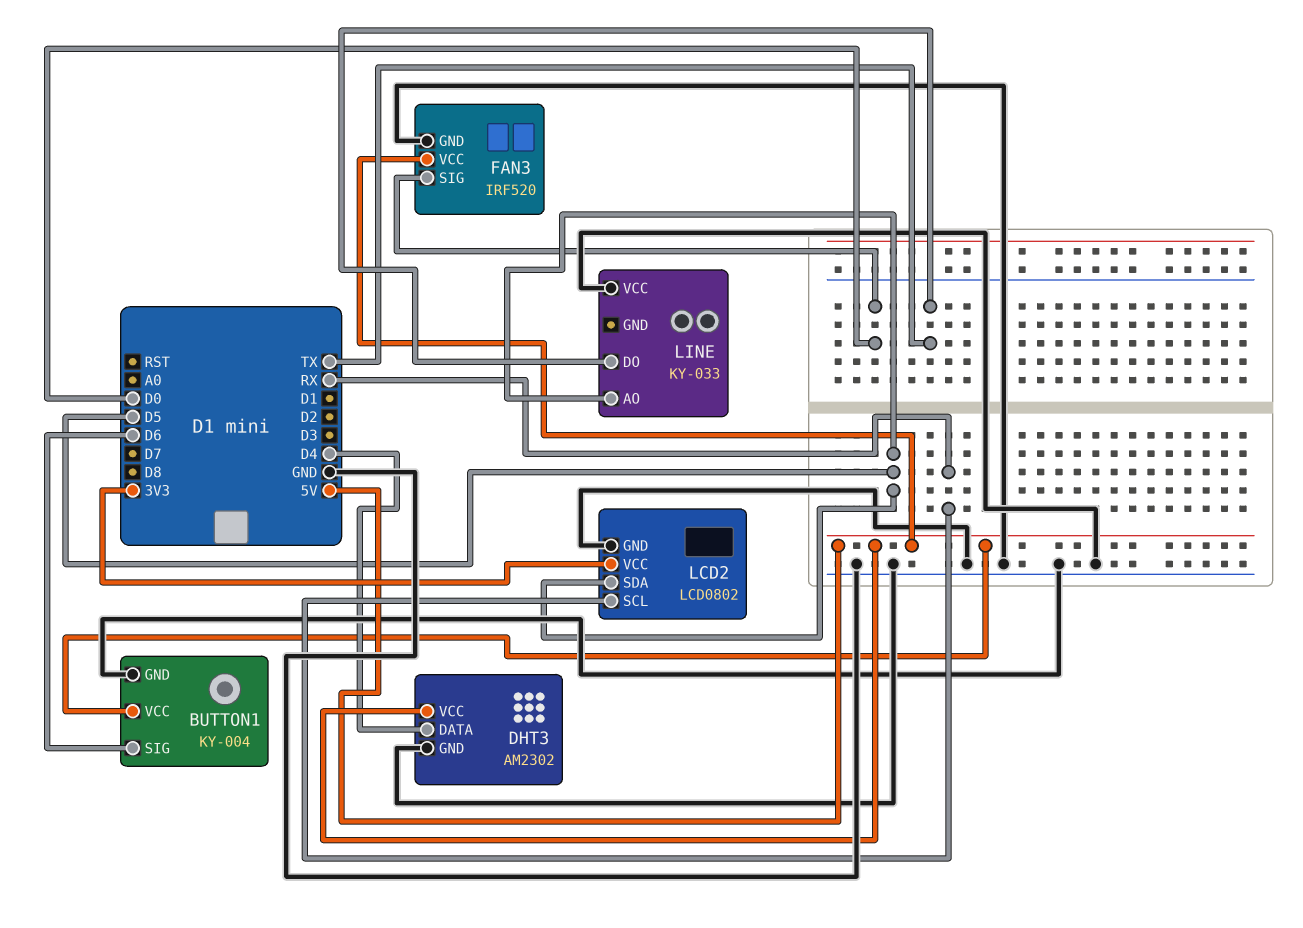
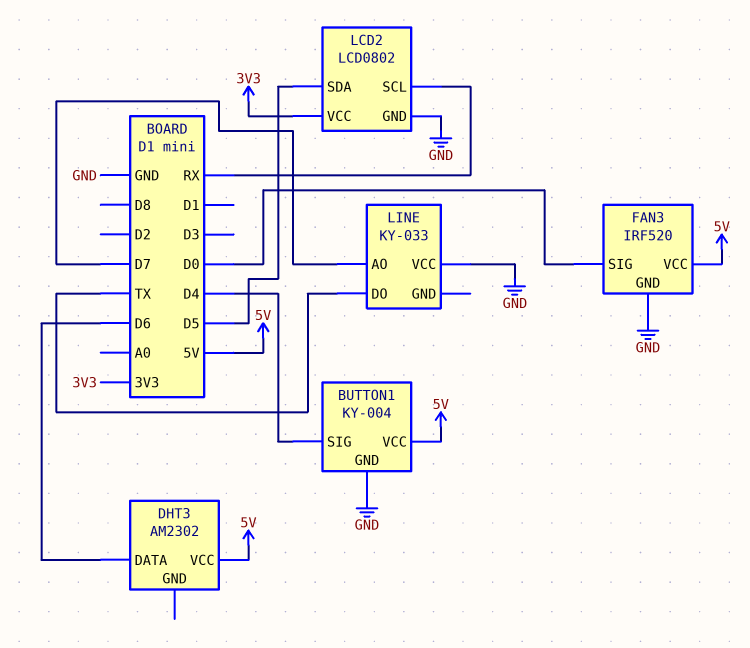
BUTTON1 pin SIG: D6 -> D4
DHT3 pin DATA: D4 -> D6
DHT3 pin GND: GND -> none
LINE pin AO: D5 -> D7

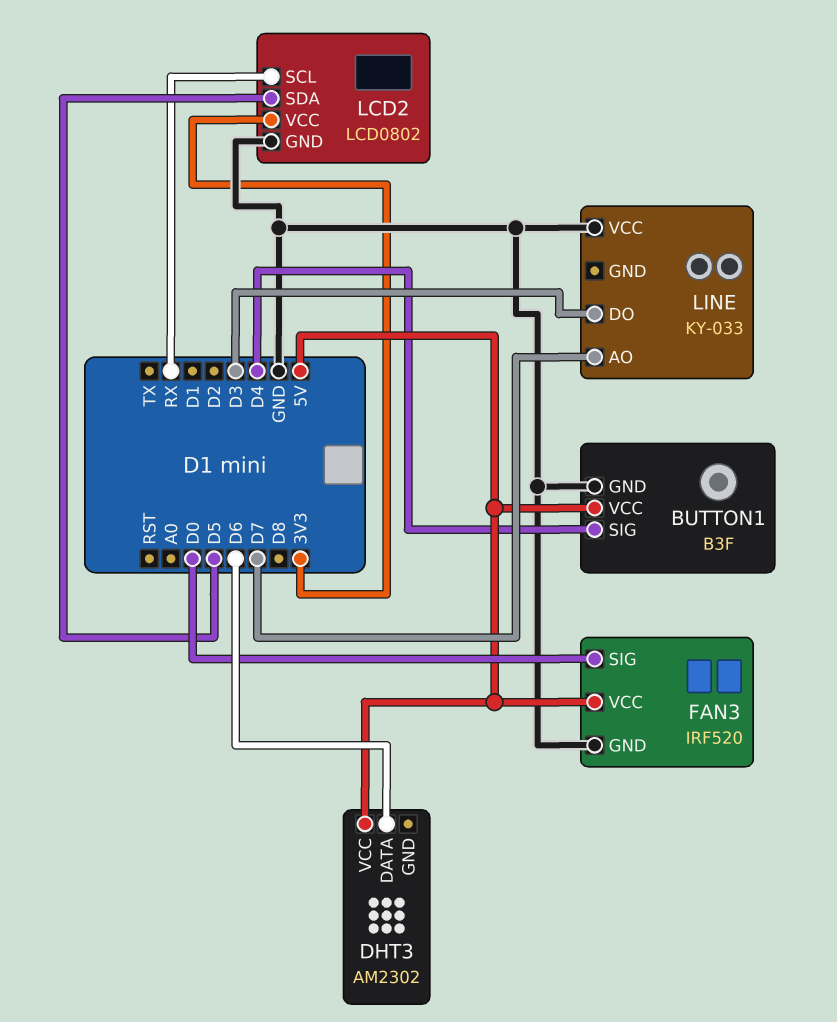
BUTTON1: KY-004 -> B3F
LINE pin DO: TX -> D3

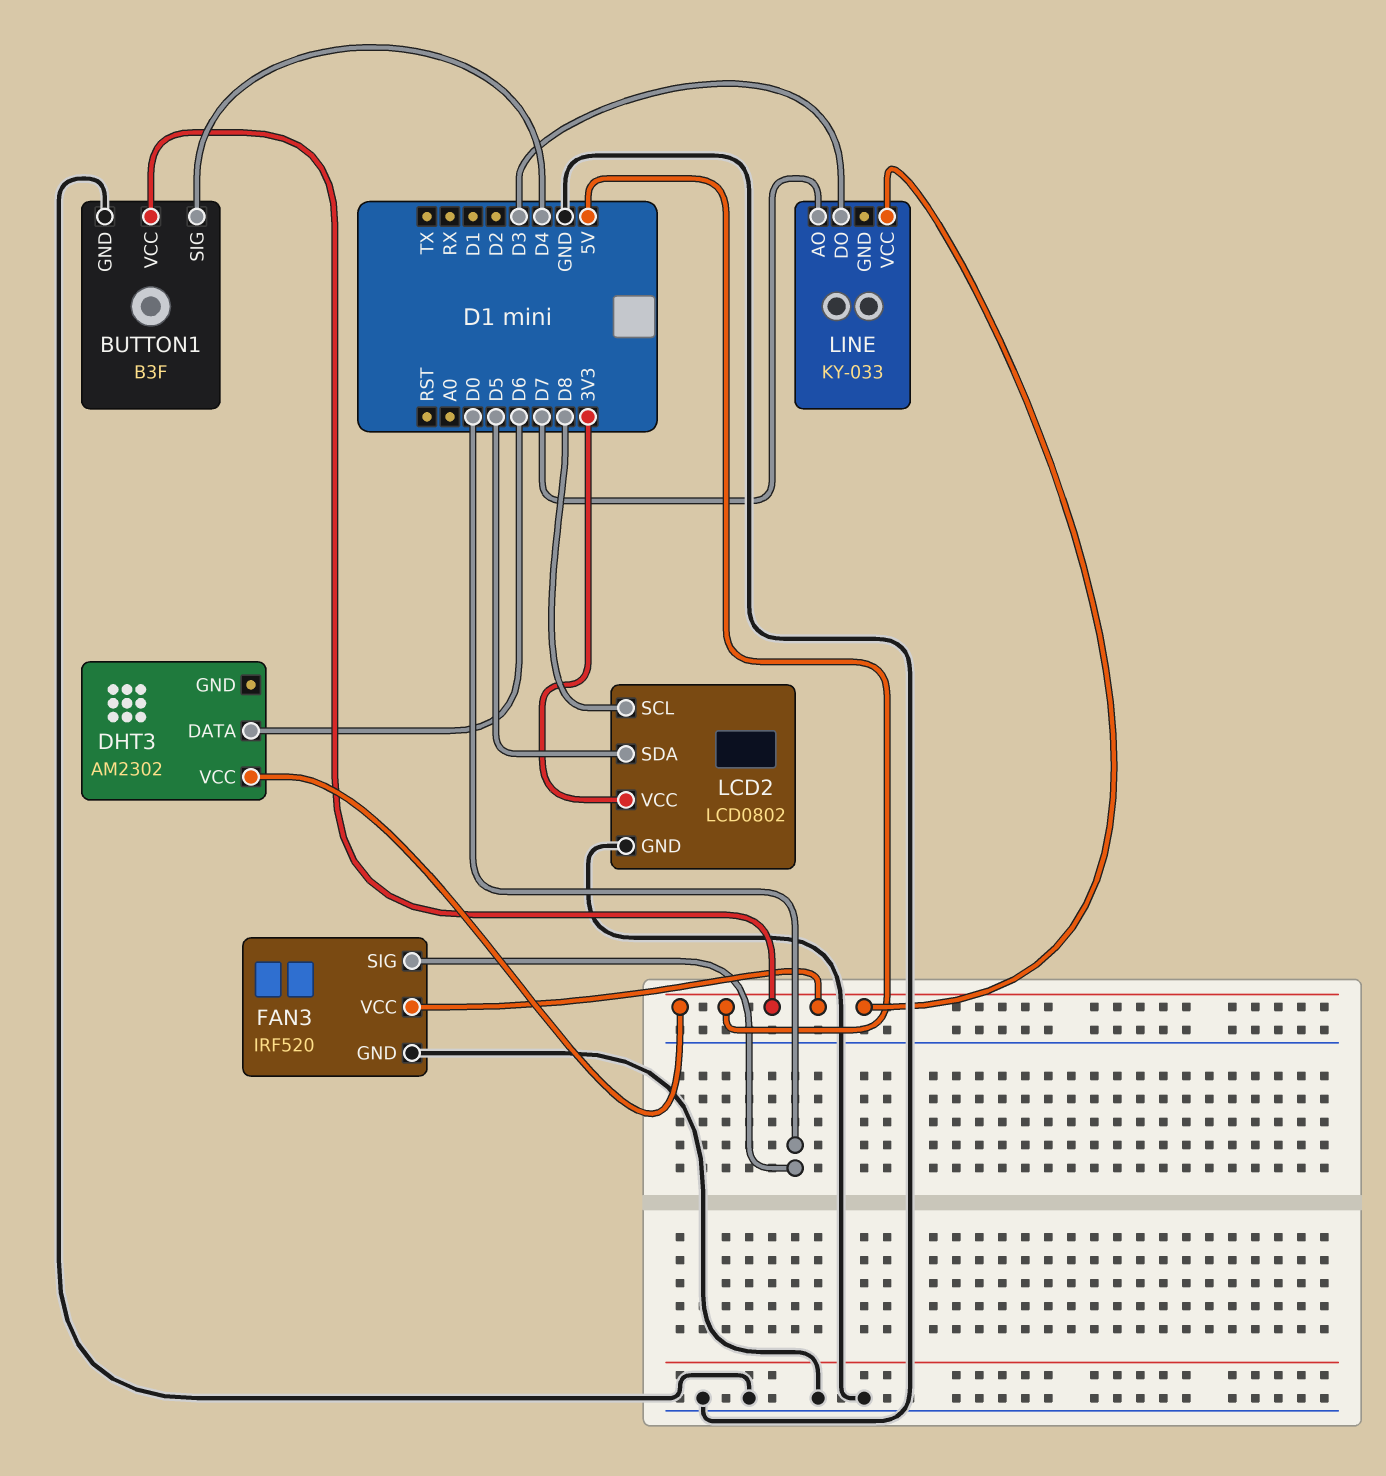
LCD2 pin SCL: RX -> D8
LINE pin VCC: GND -> 5V

